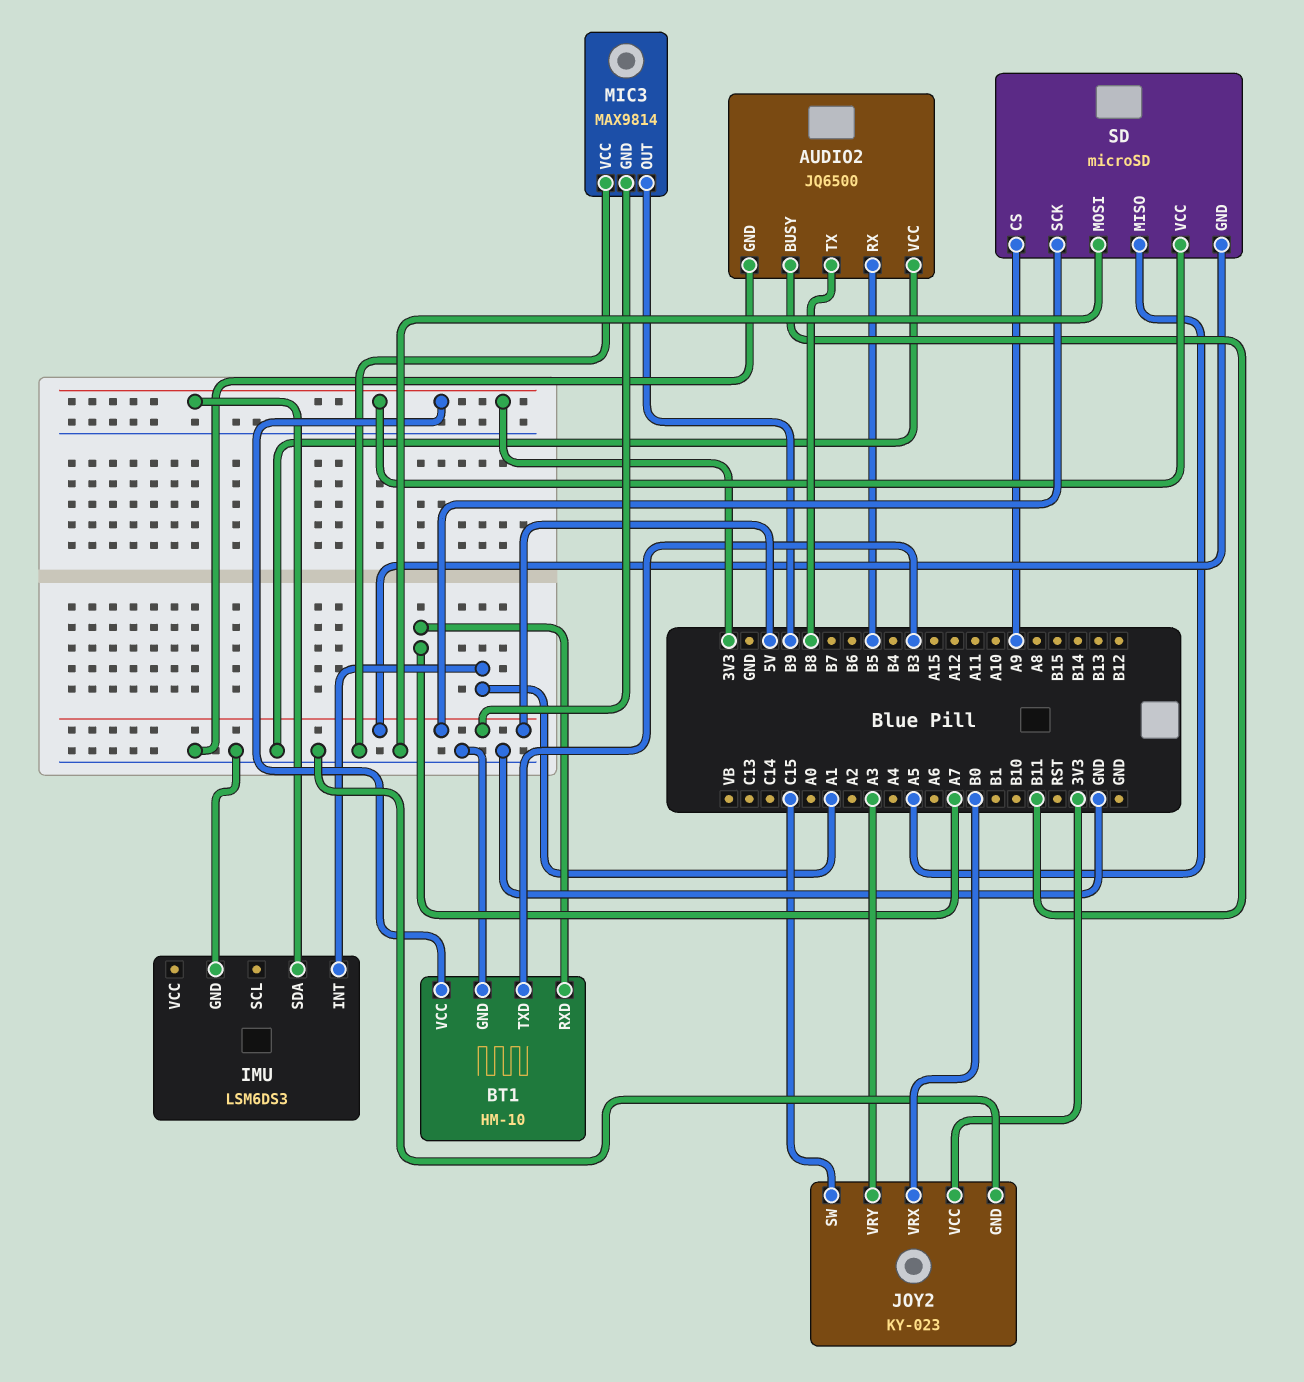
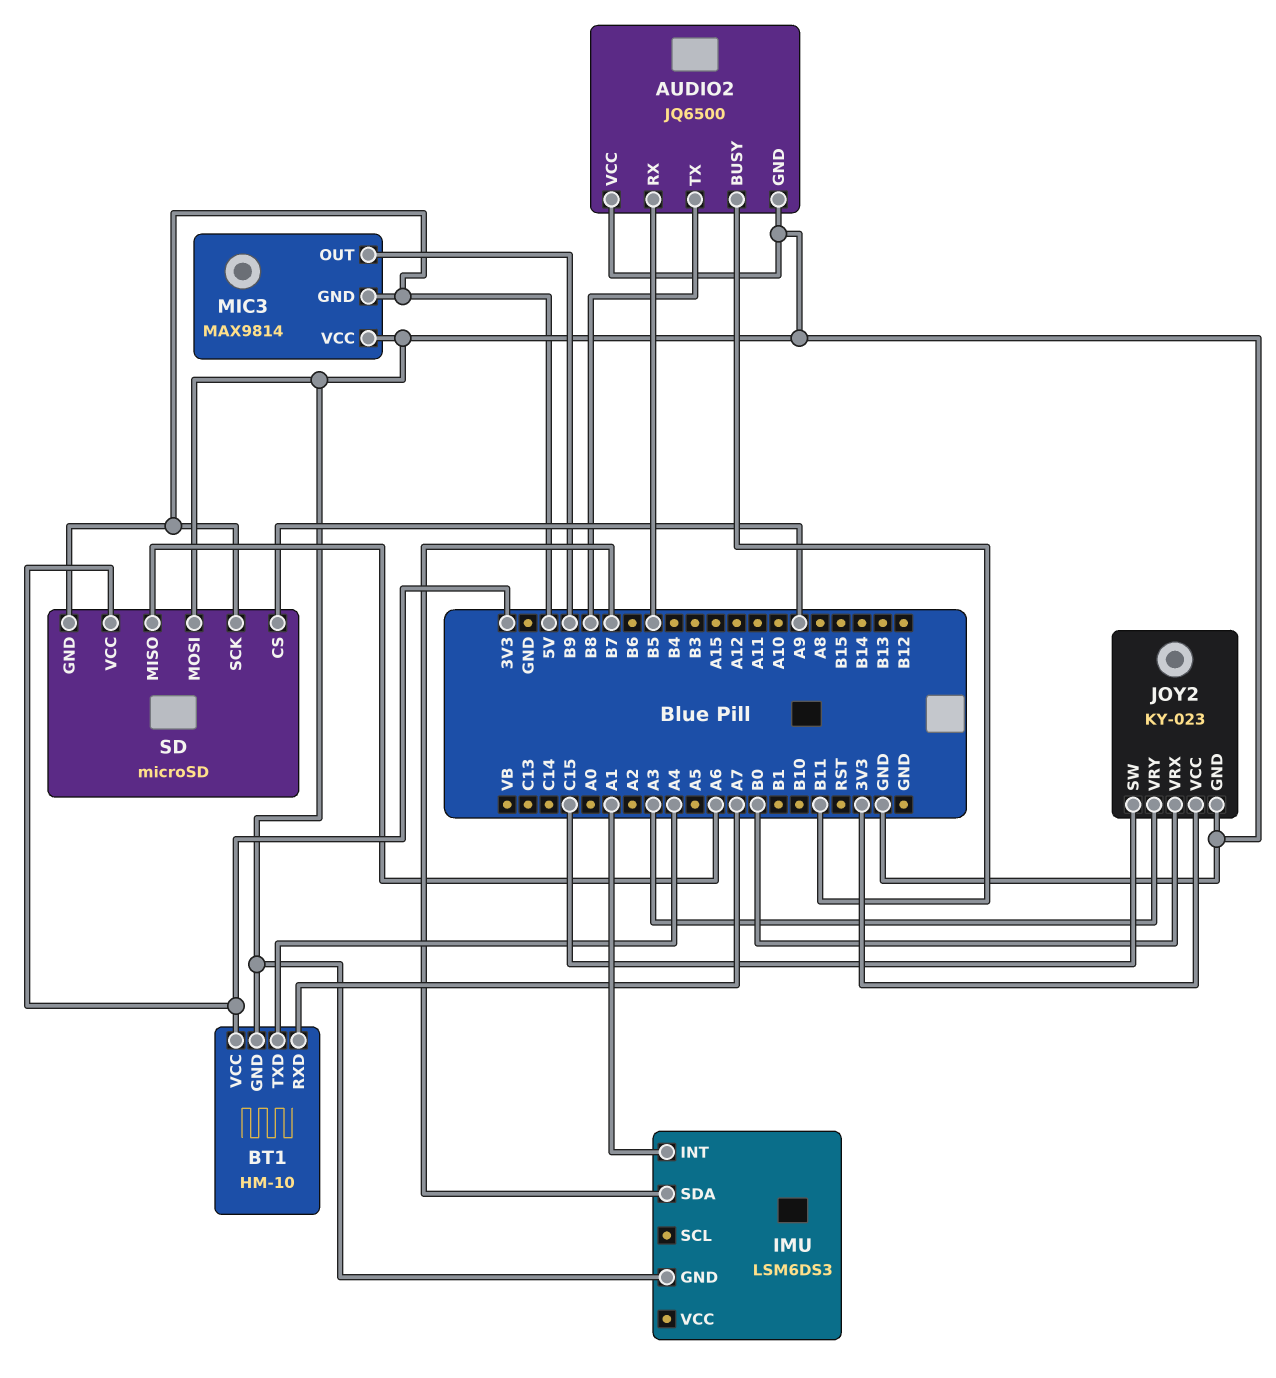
BT1 pin TXD: B3 -> A4
IMU pin SDA: 3V3 -> B7
SD pin MISO: A5 -> A6

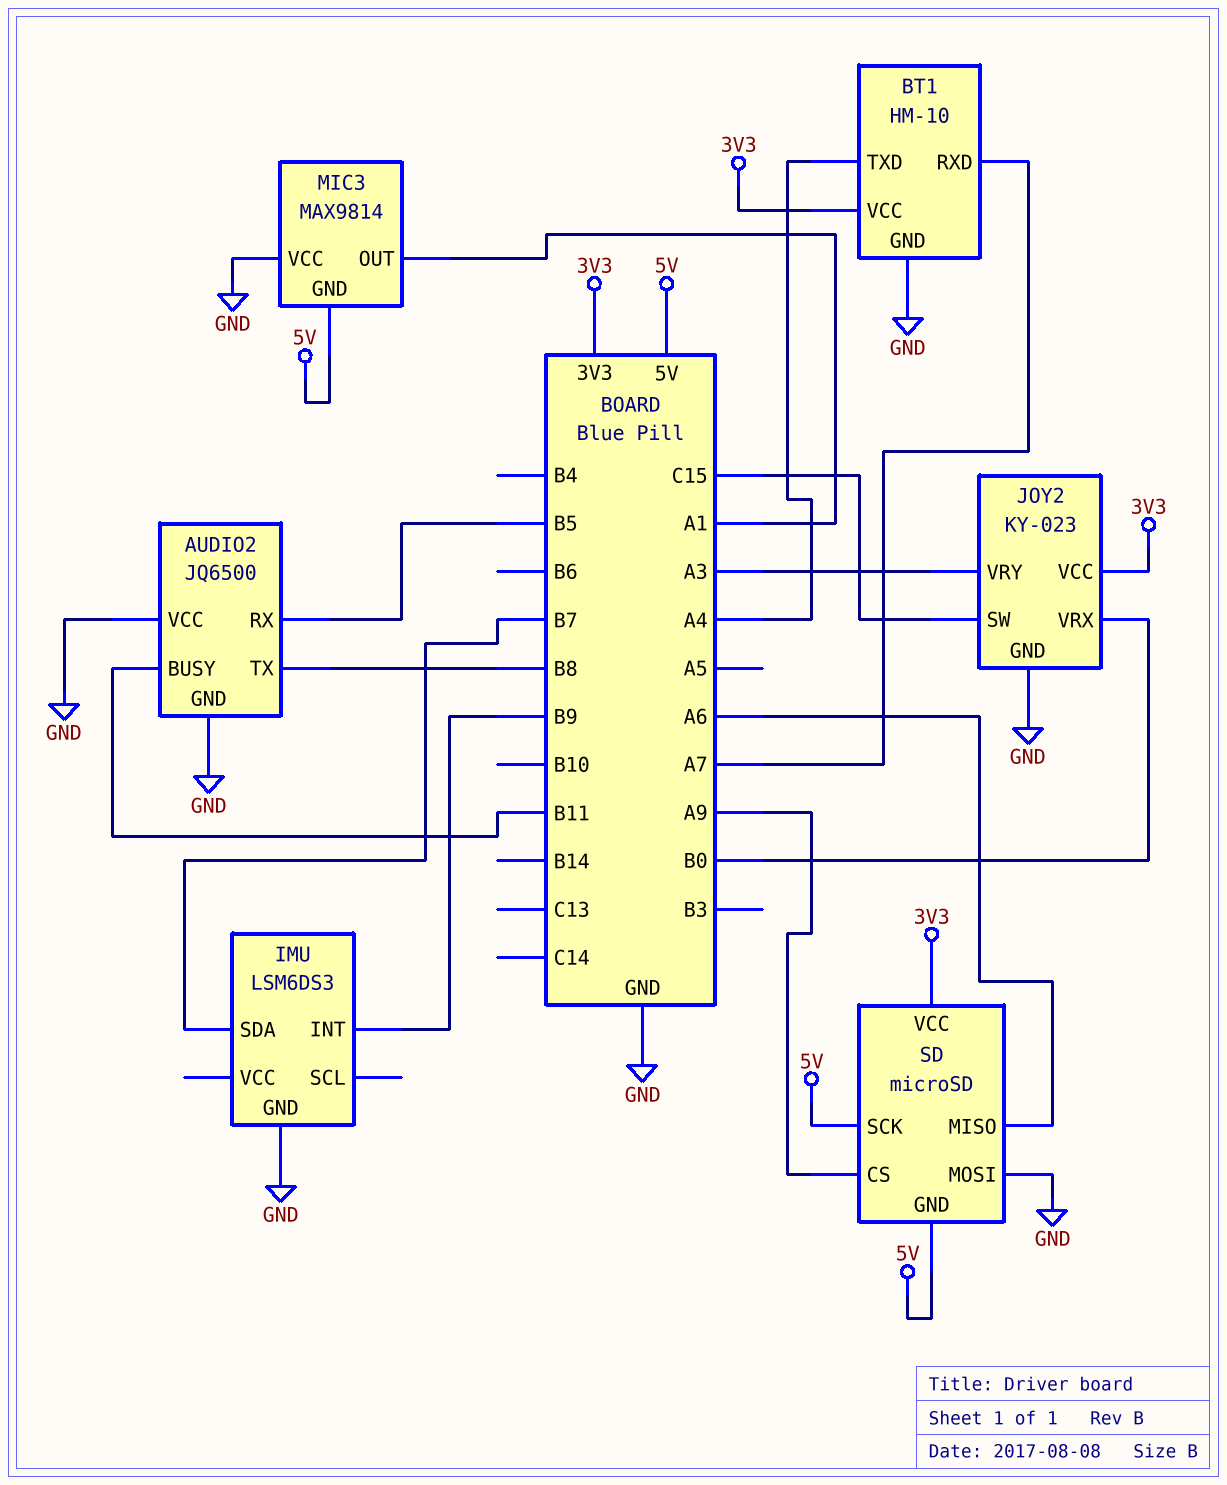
IMU pin INT: A1 -> B9
MIC3 pin OUT: B9 -> A1

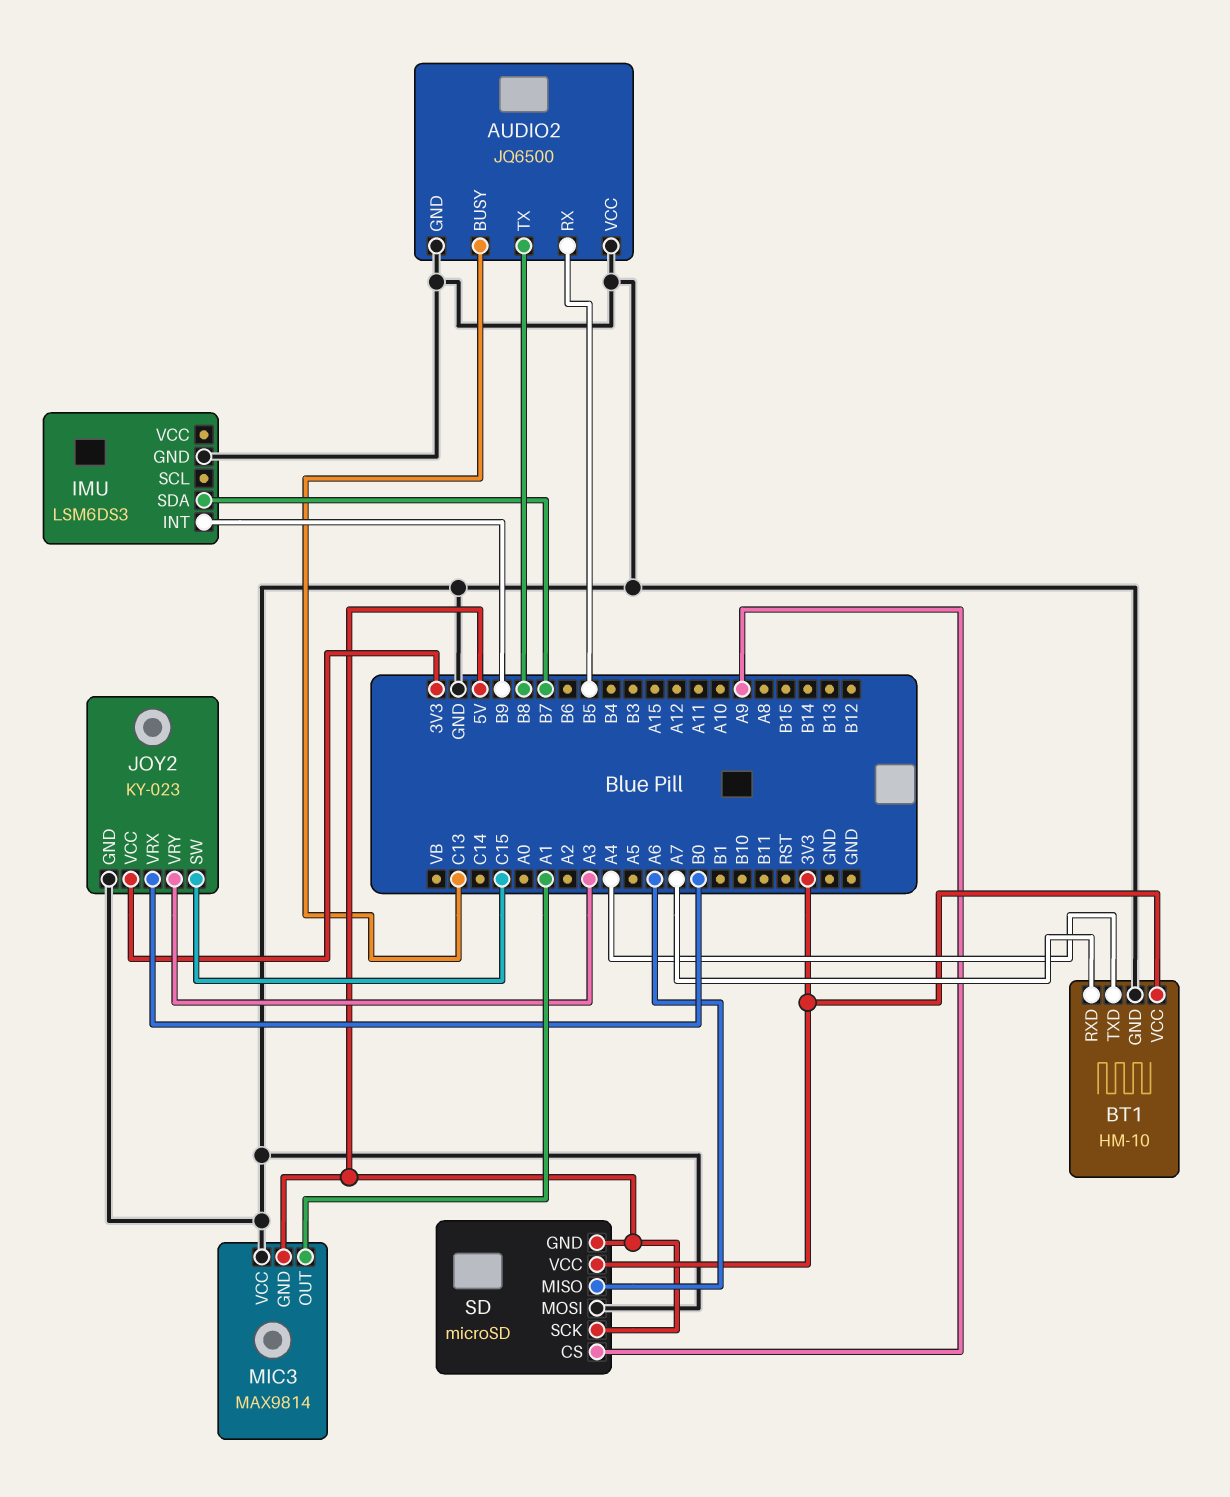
AUDIO2 pin BUSY: B11 -> C13

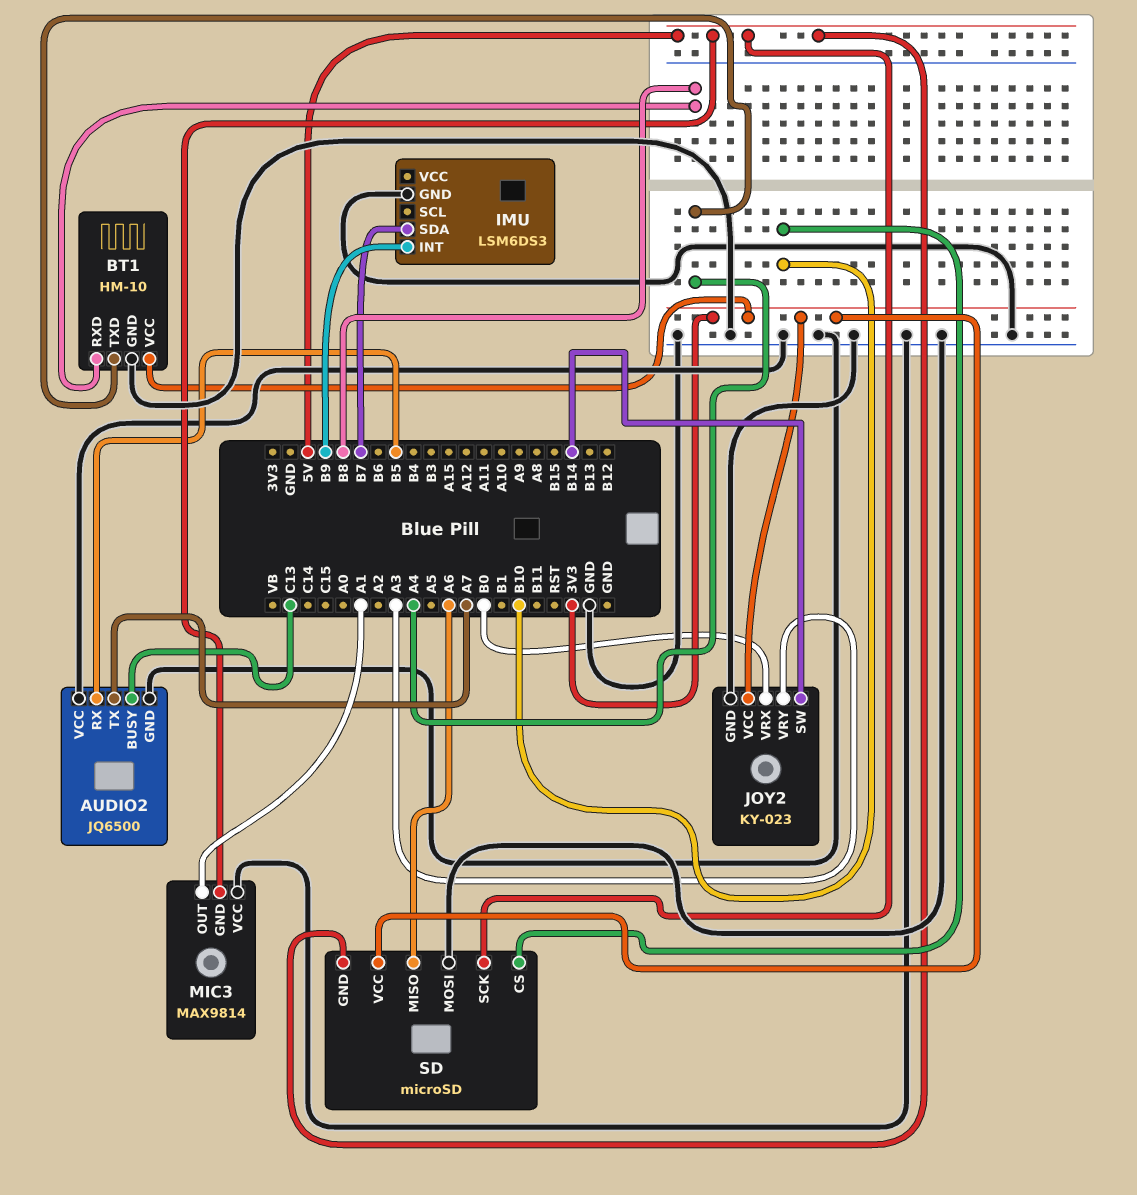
AUDIO2 pin TX: B8 -> A7
BT1 pin RXD: A7 -> B8
JOY2 pin SW: C15 -> B14
SD pin CS: A9 -> B10

